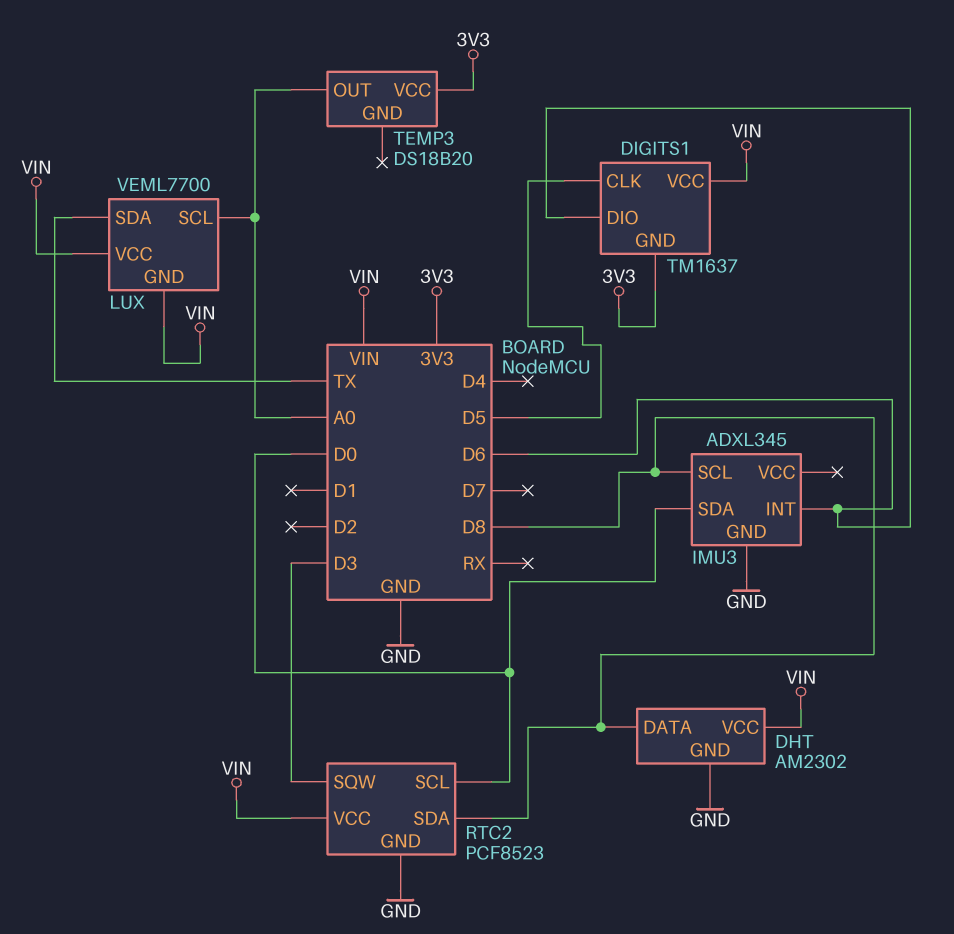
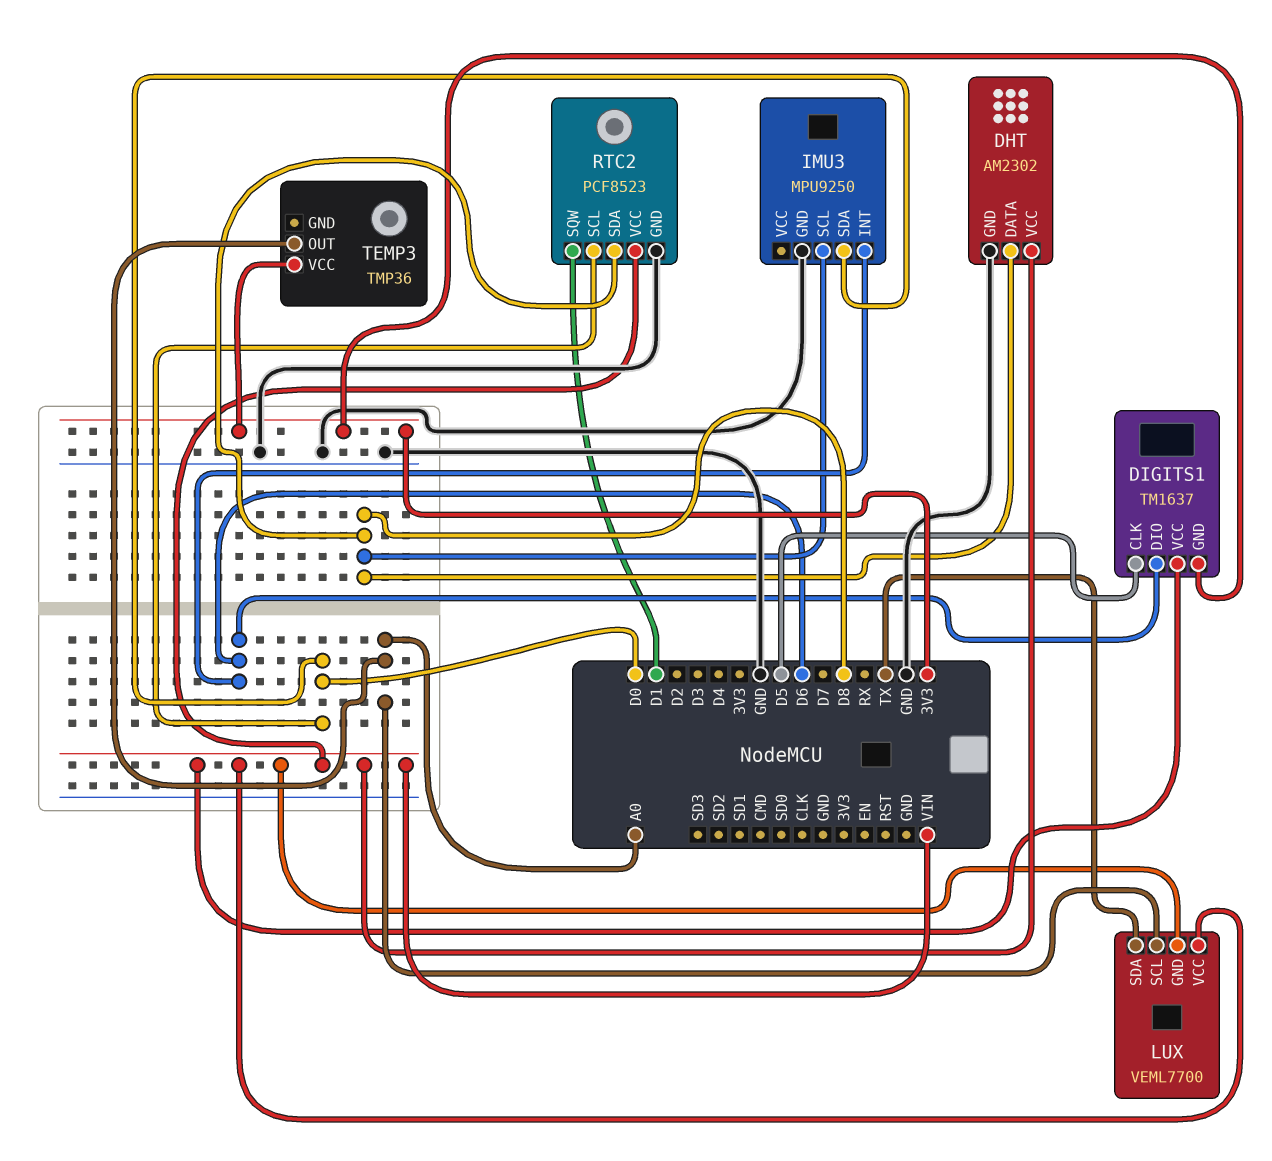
IMU3: ADXL345 -> MPU9250
RTC2 pin SQW: D3 -> D1
TEMP3: DS18B20 -> TMP36

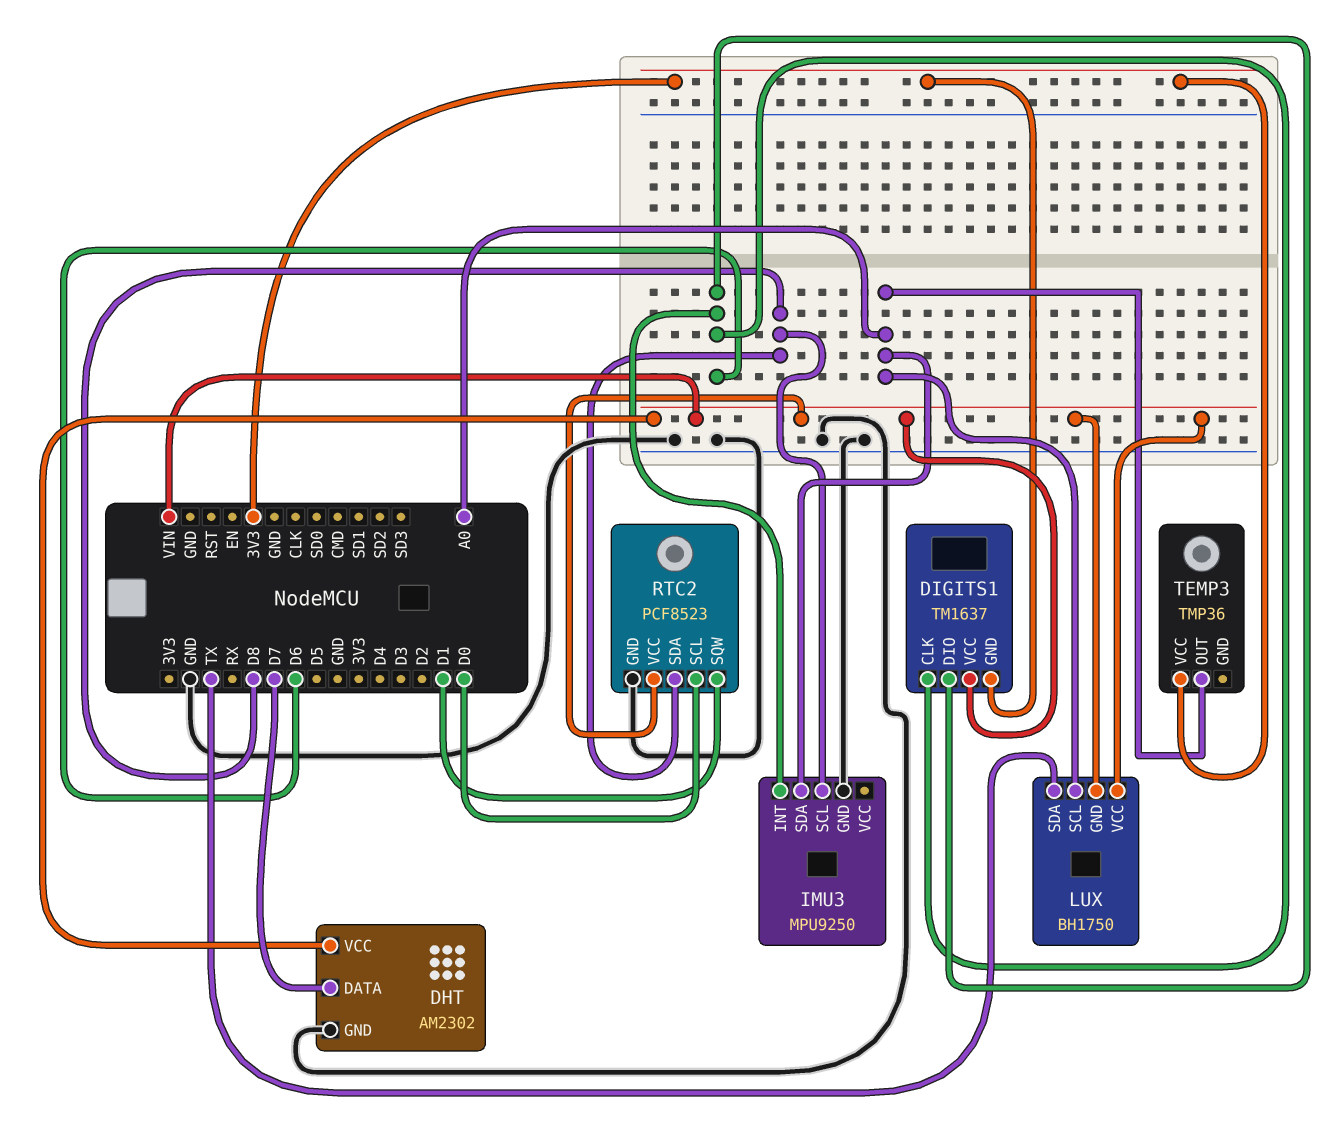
DHT pin DATA: D8 -> D7
DIGITS1 pin CLK: D5 -> D6
IMU3 pin SDA: D0 -> A0
LUX: VEML7700 -> BH1750

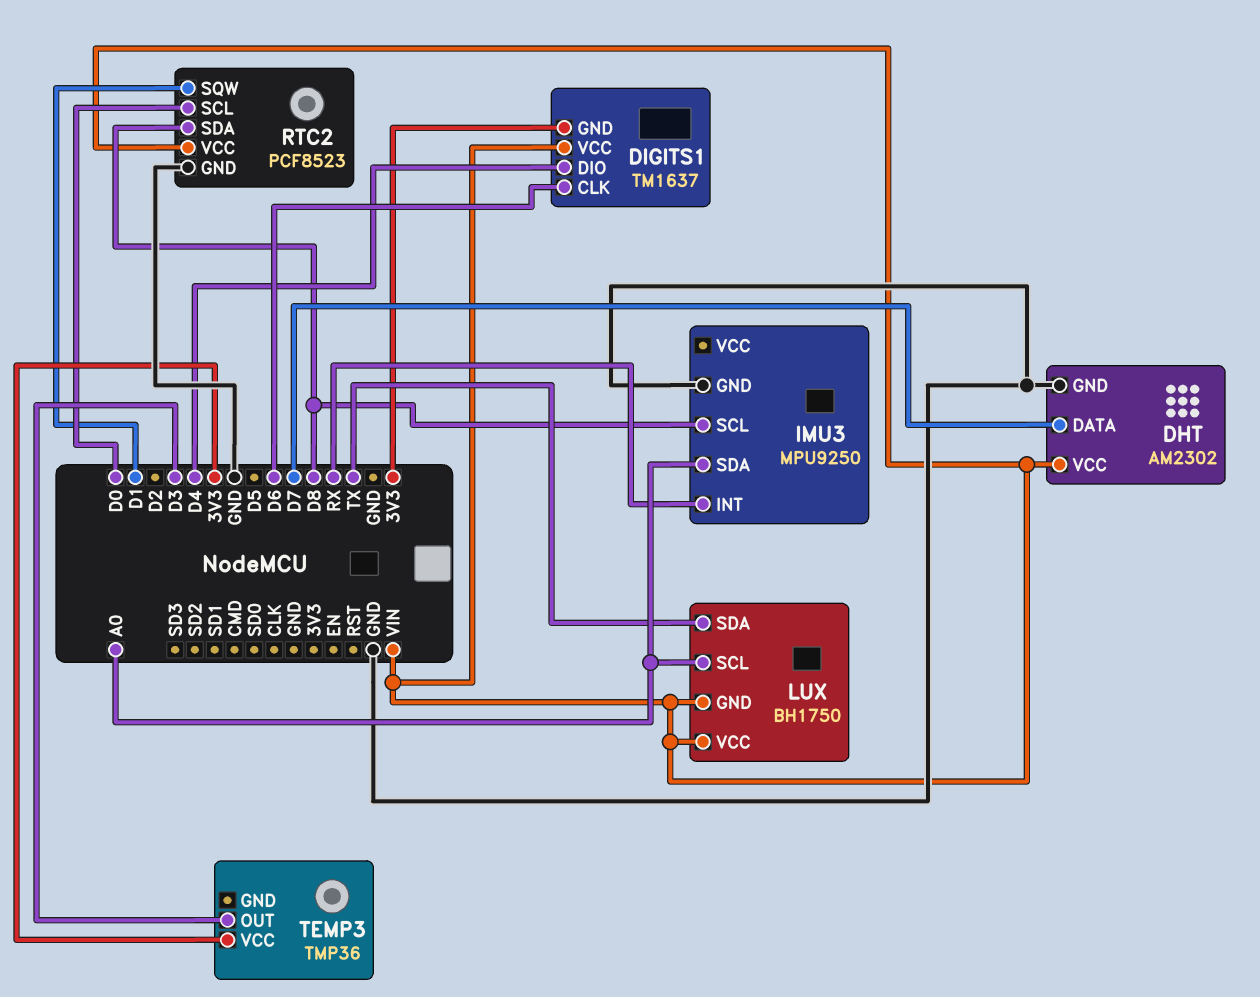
DIGITS1 pin DIO: D6 -> D4
IMU3 pin INT: D6 -> RX
TEMP3 pin OUT: A0 -> D3

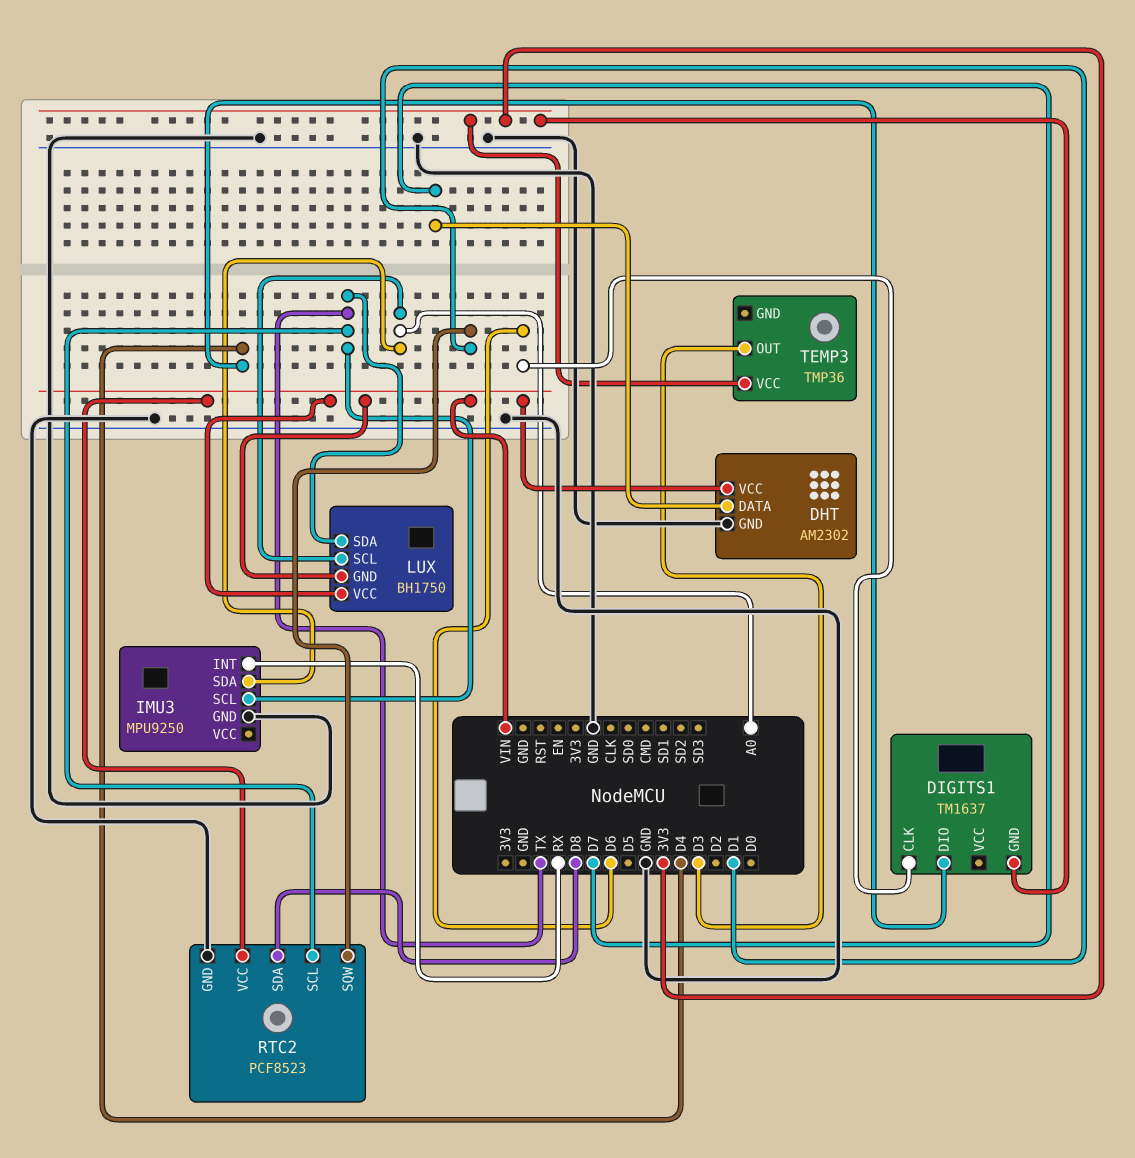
DIGITS1 pin VCC: VIN -> none
IMU3 pin SCL: D8 -> TX
RTC2 pin SCL: D0 -> TX

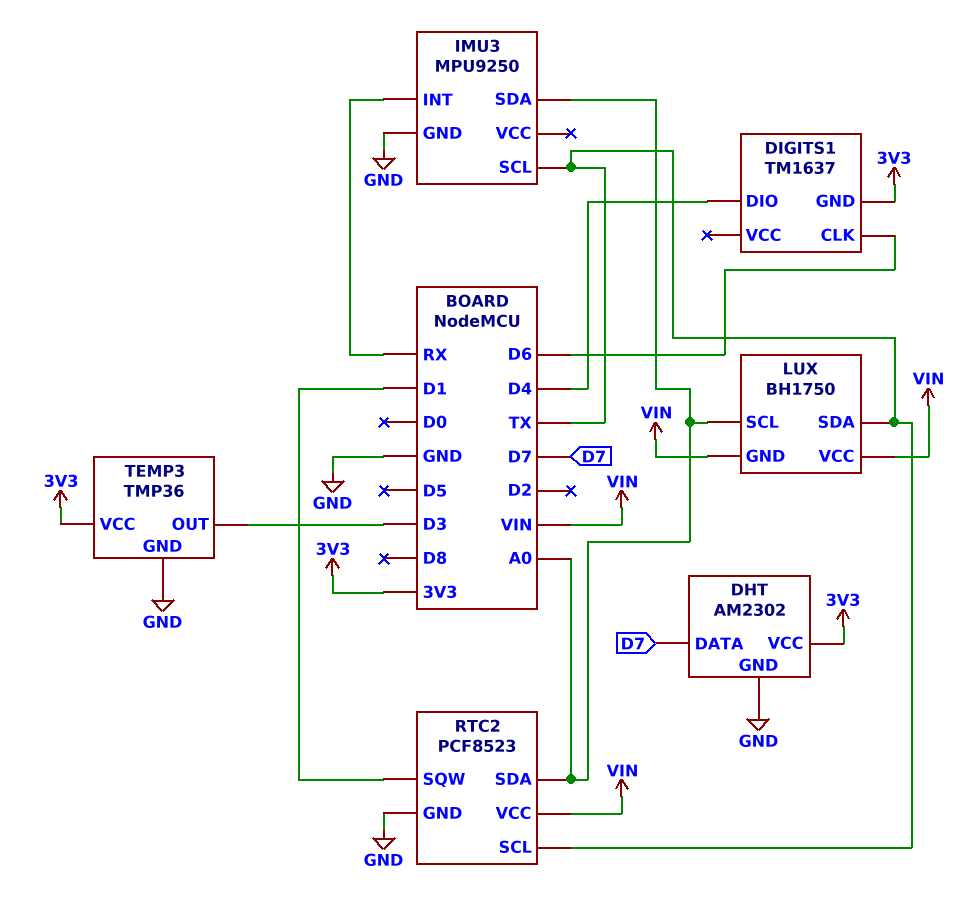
DHT pin VCC: VIN -> 3V3
RTC2 pin SDA: D8 -> A0
TEMP3 pin GND: none -> GND

